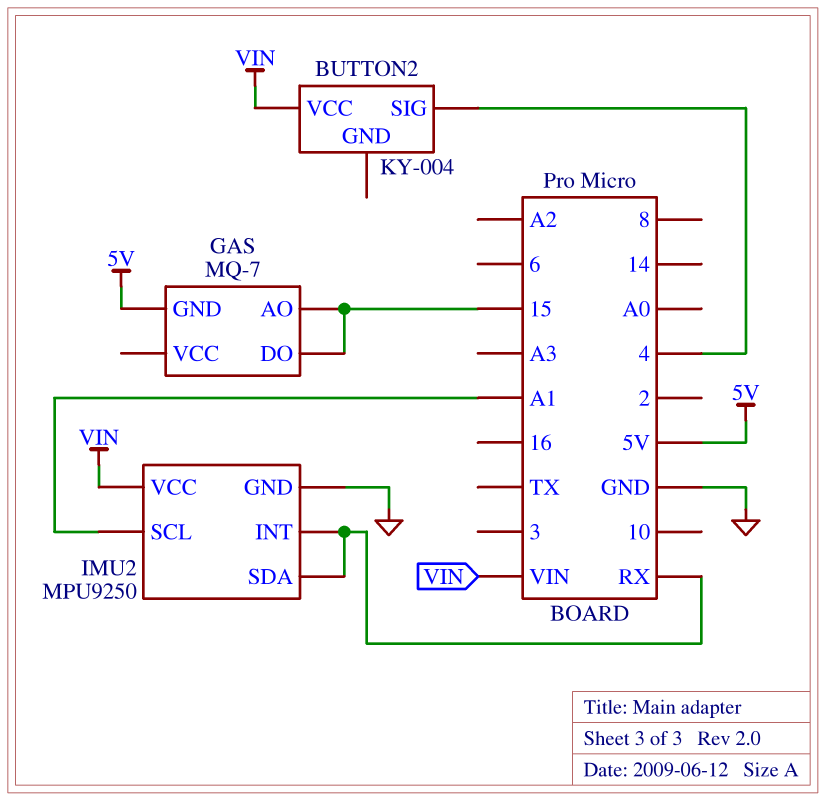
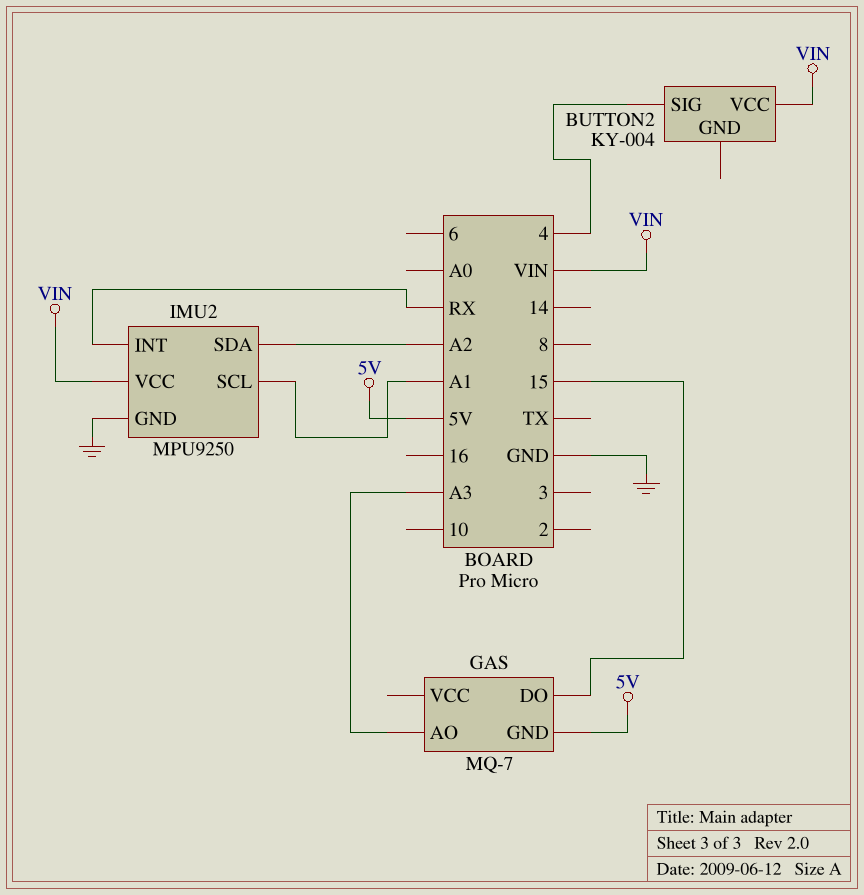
GAS pin AO: 15 -> A3
IMU2 pin SDA: RX -> A2

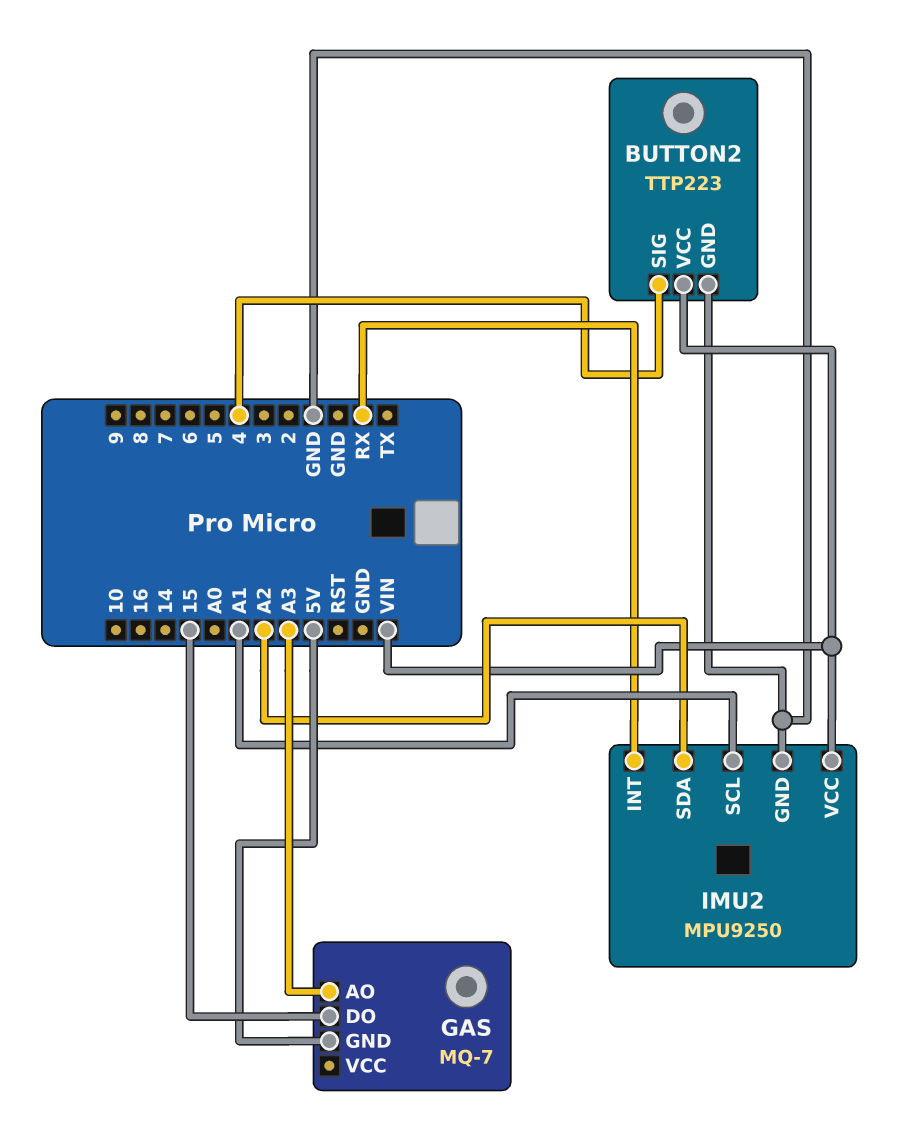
BUTTON2: KY-004 -> TTP223
BUTTON2 pin GND: none -> GND

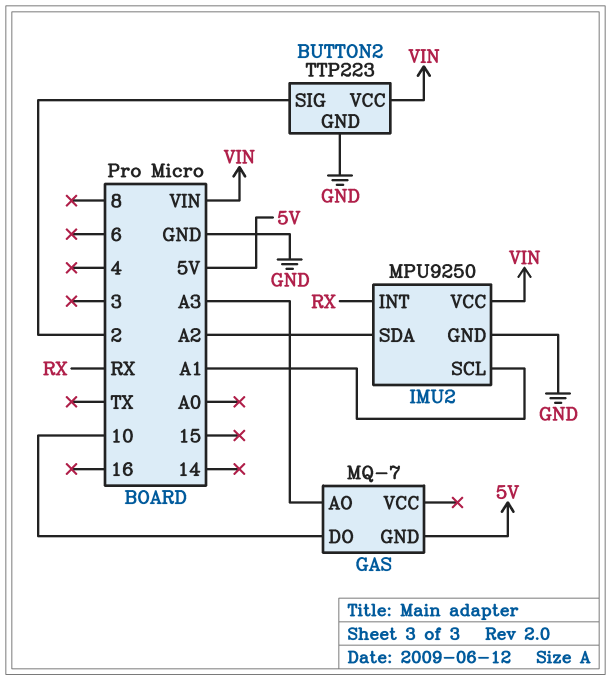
BUTTON2 pin SIG: 4 -> 2
GAS pin DO: 15 -> 10

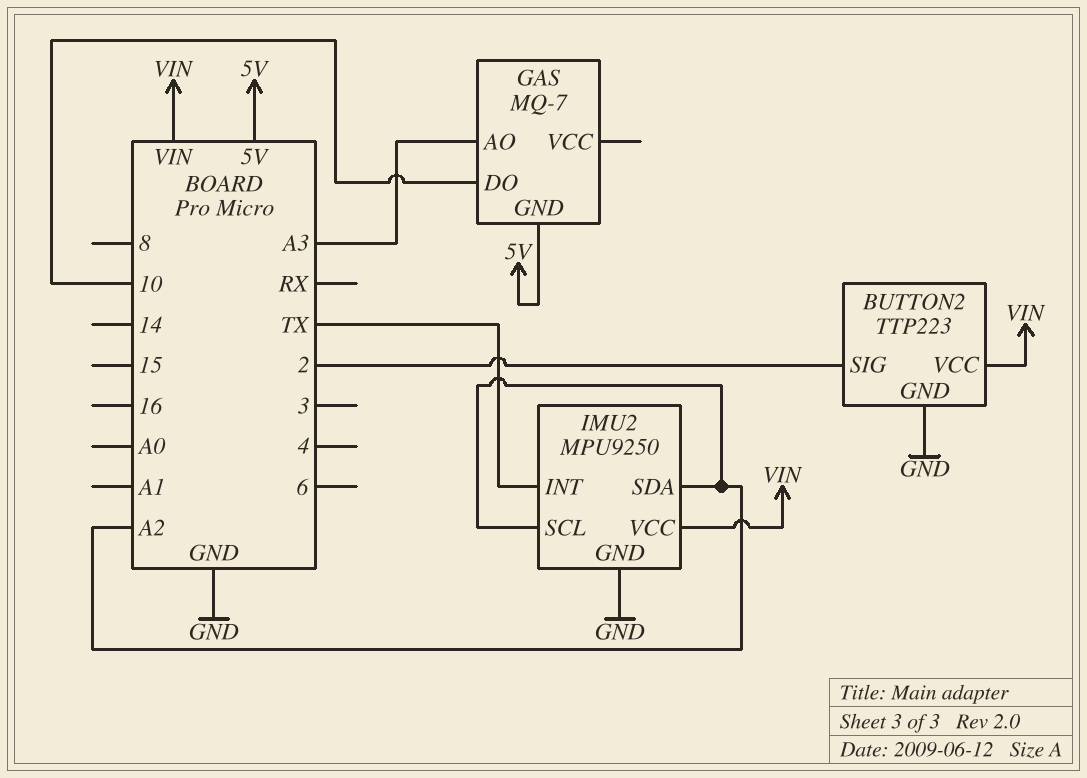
IMU2 pin INT: RX -> TX
IMU2 pin SCL: A1 -> A2

